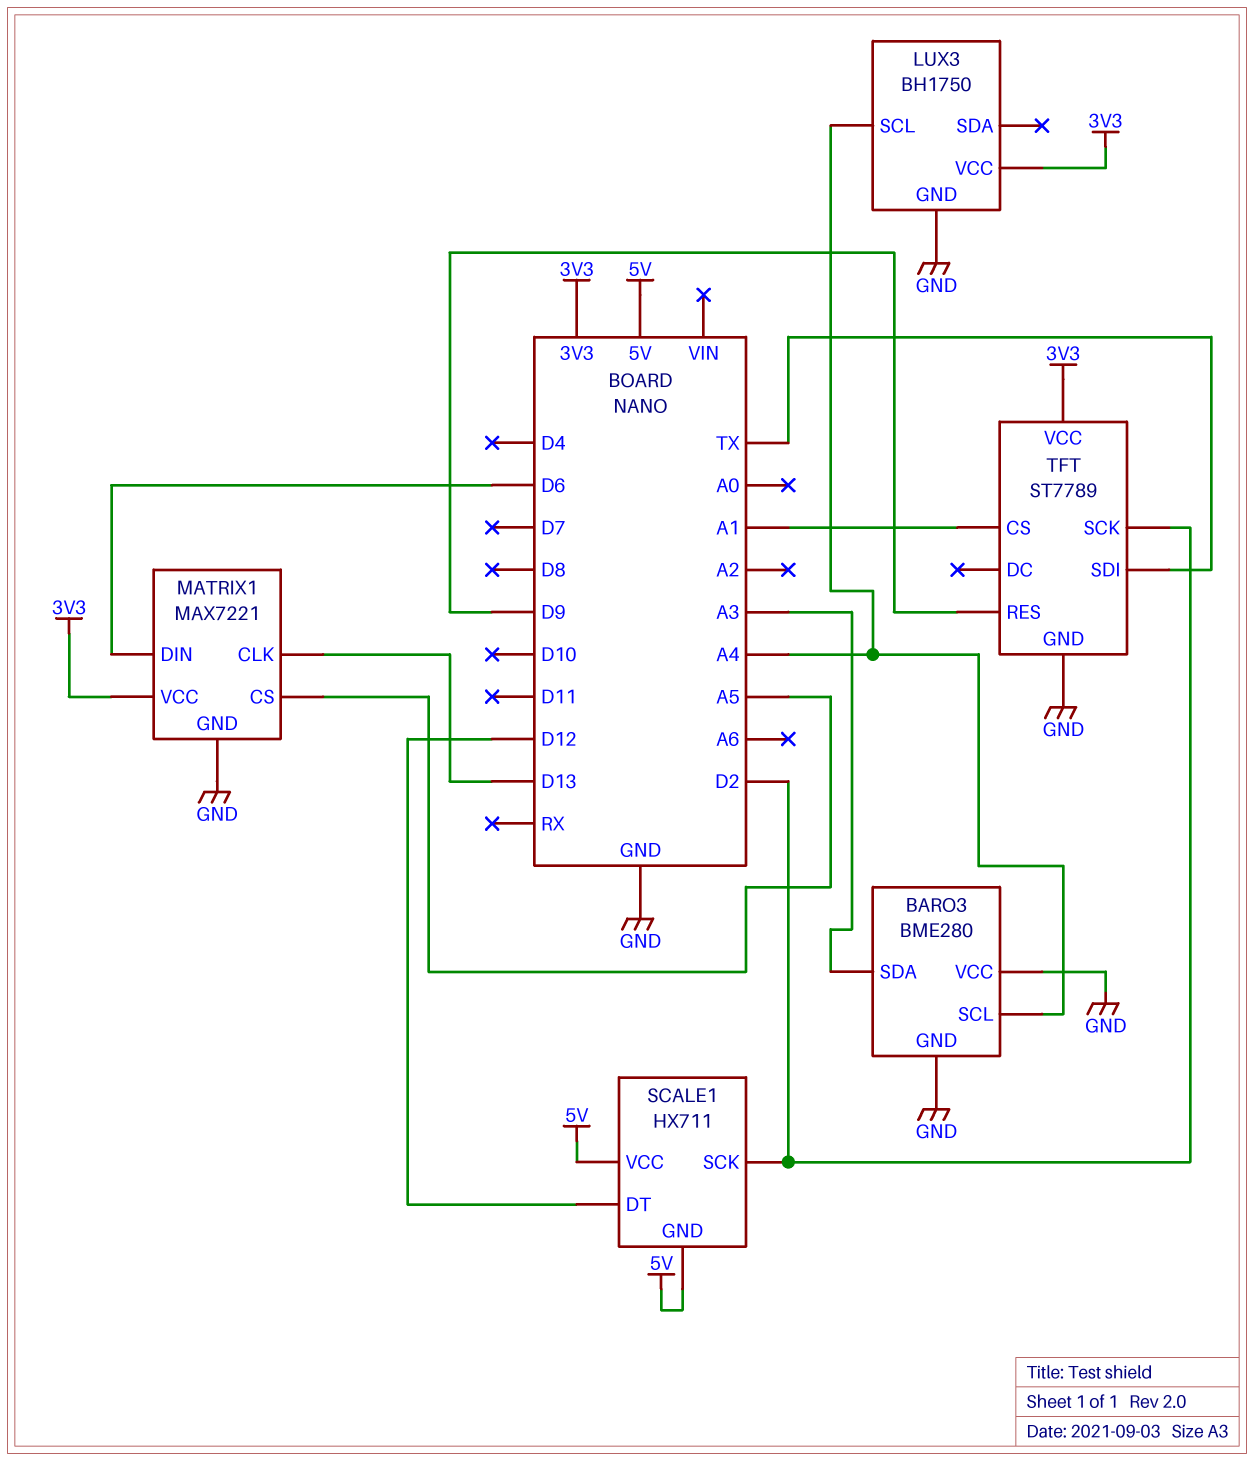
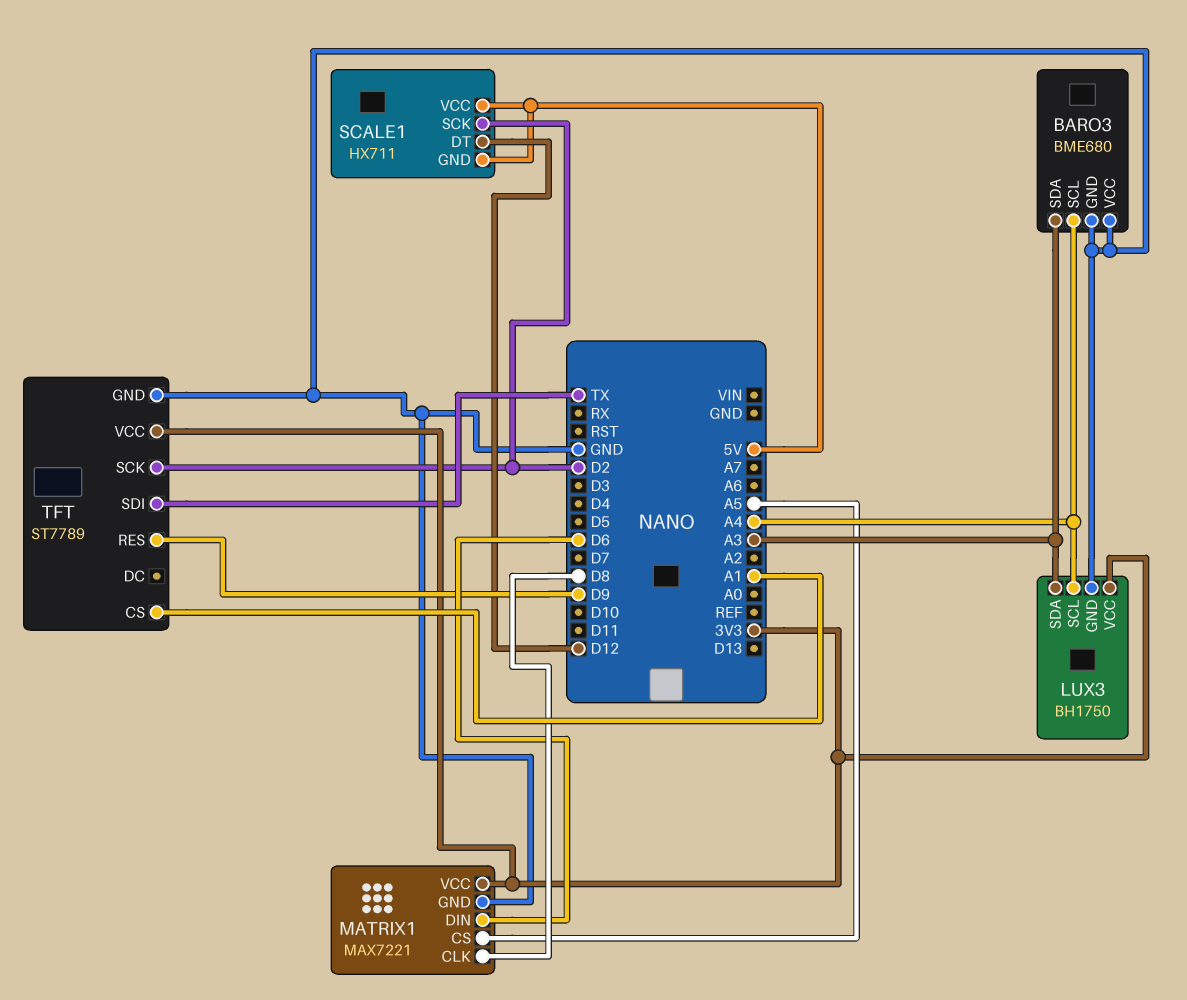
BARO3: BME280 -> BME680
LUX3 pin SDA: none -> A3
MATRIX1 pin CLK: D13 -> D8

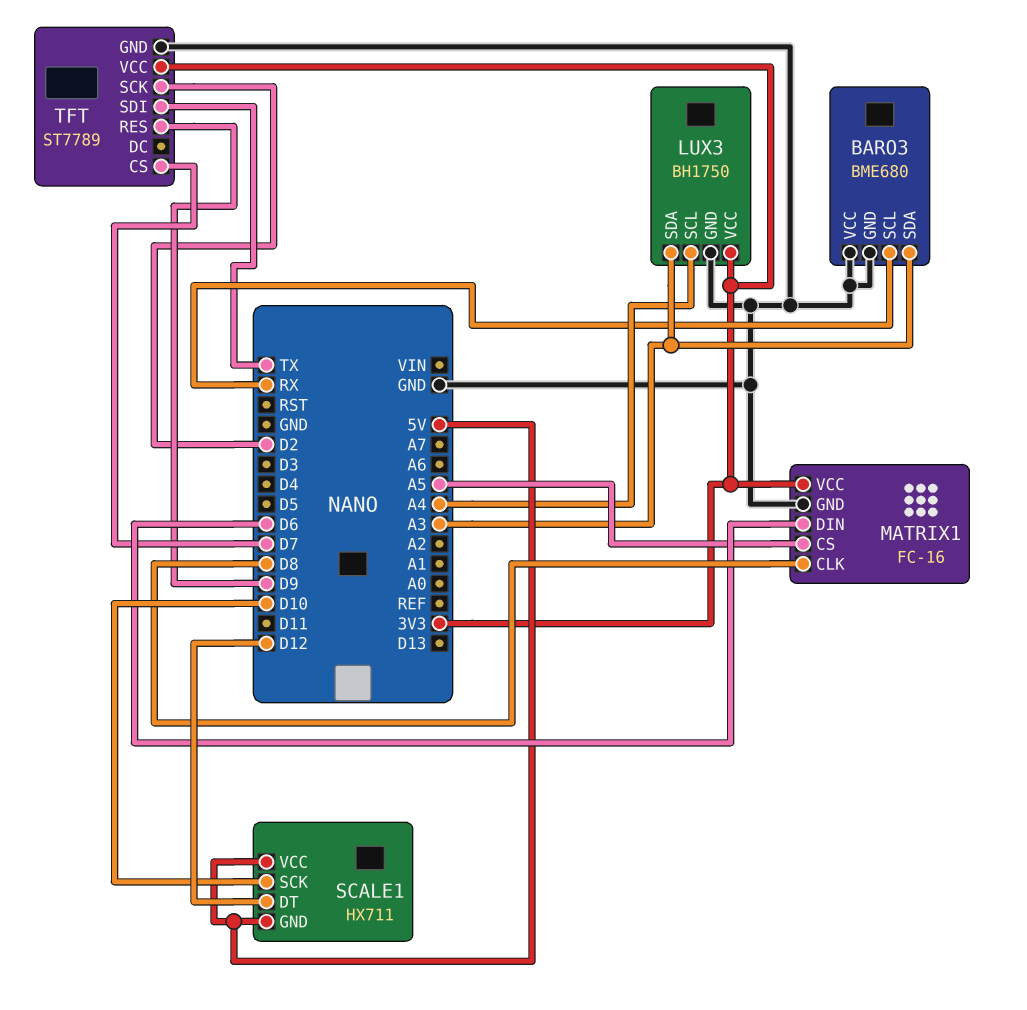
BARO3 pin SCL: A4 -> RX
MATRIX1: MAX7221 -> FC-16
SCALE1 pin SCK: D2 -> D10
TFT pin CS: A1 -> D7

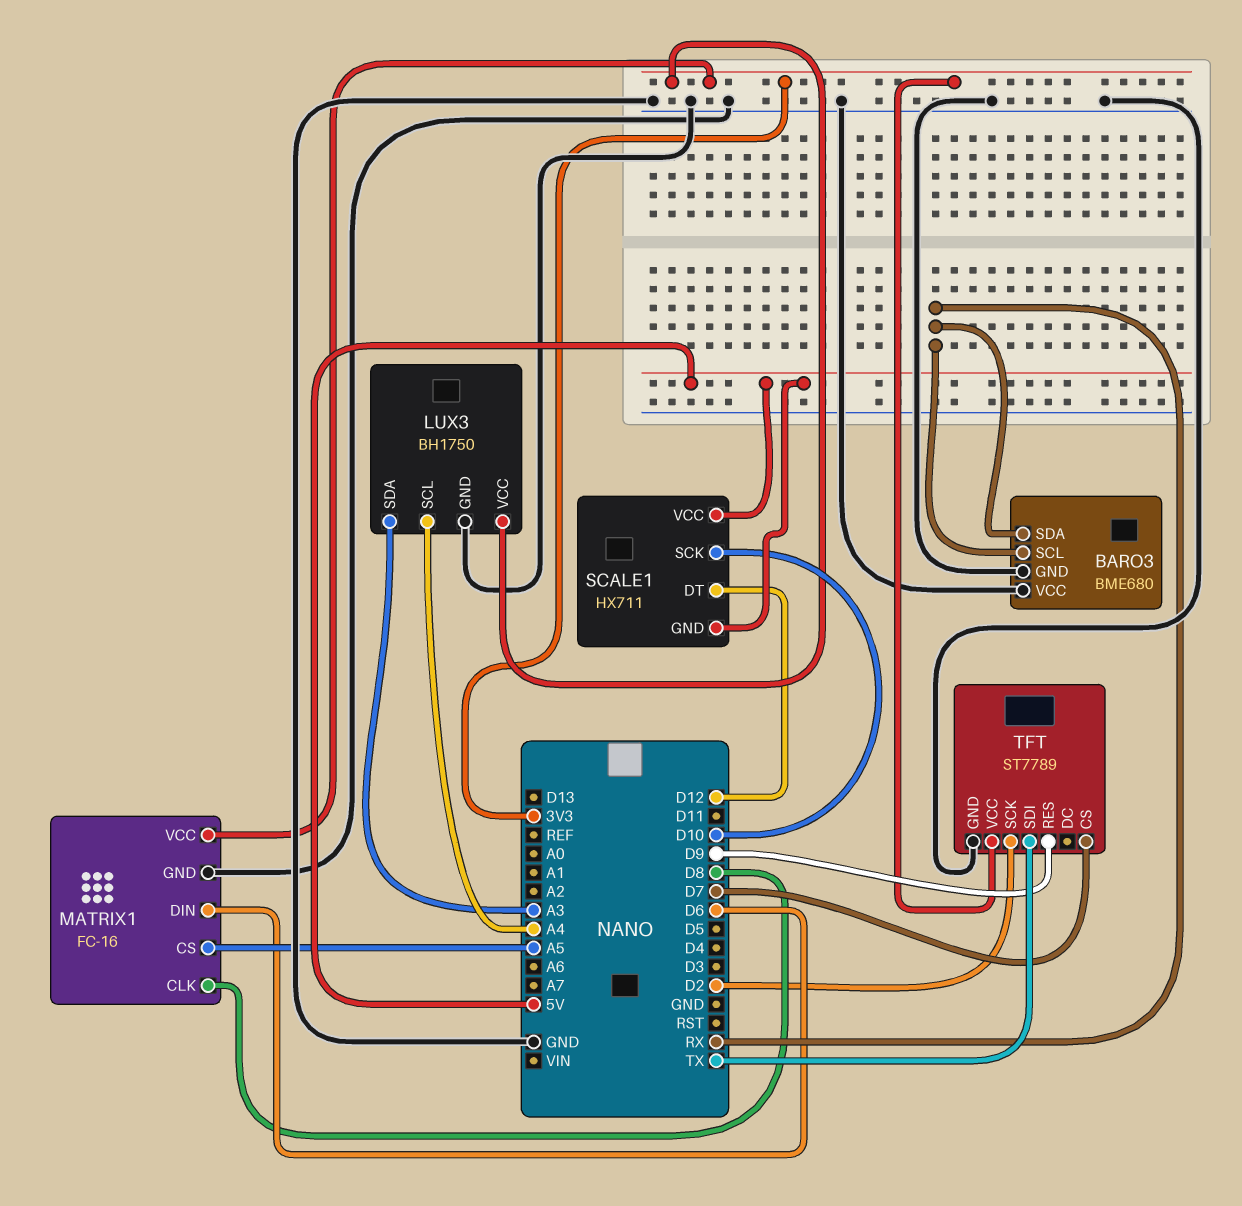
BARO3 pin SDA: A3 -> RX

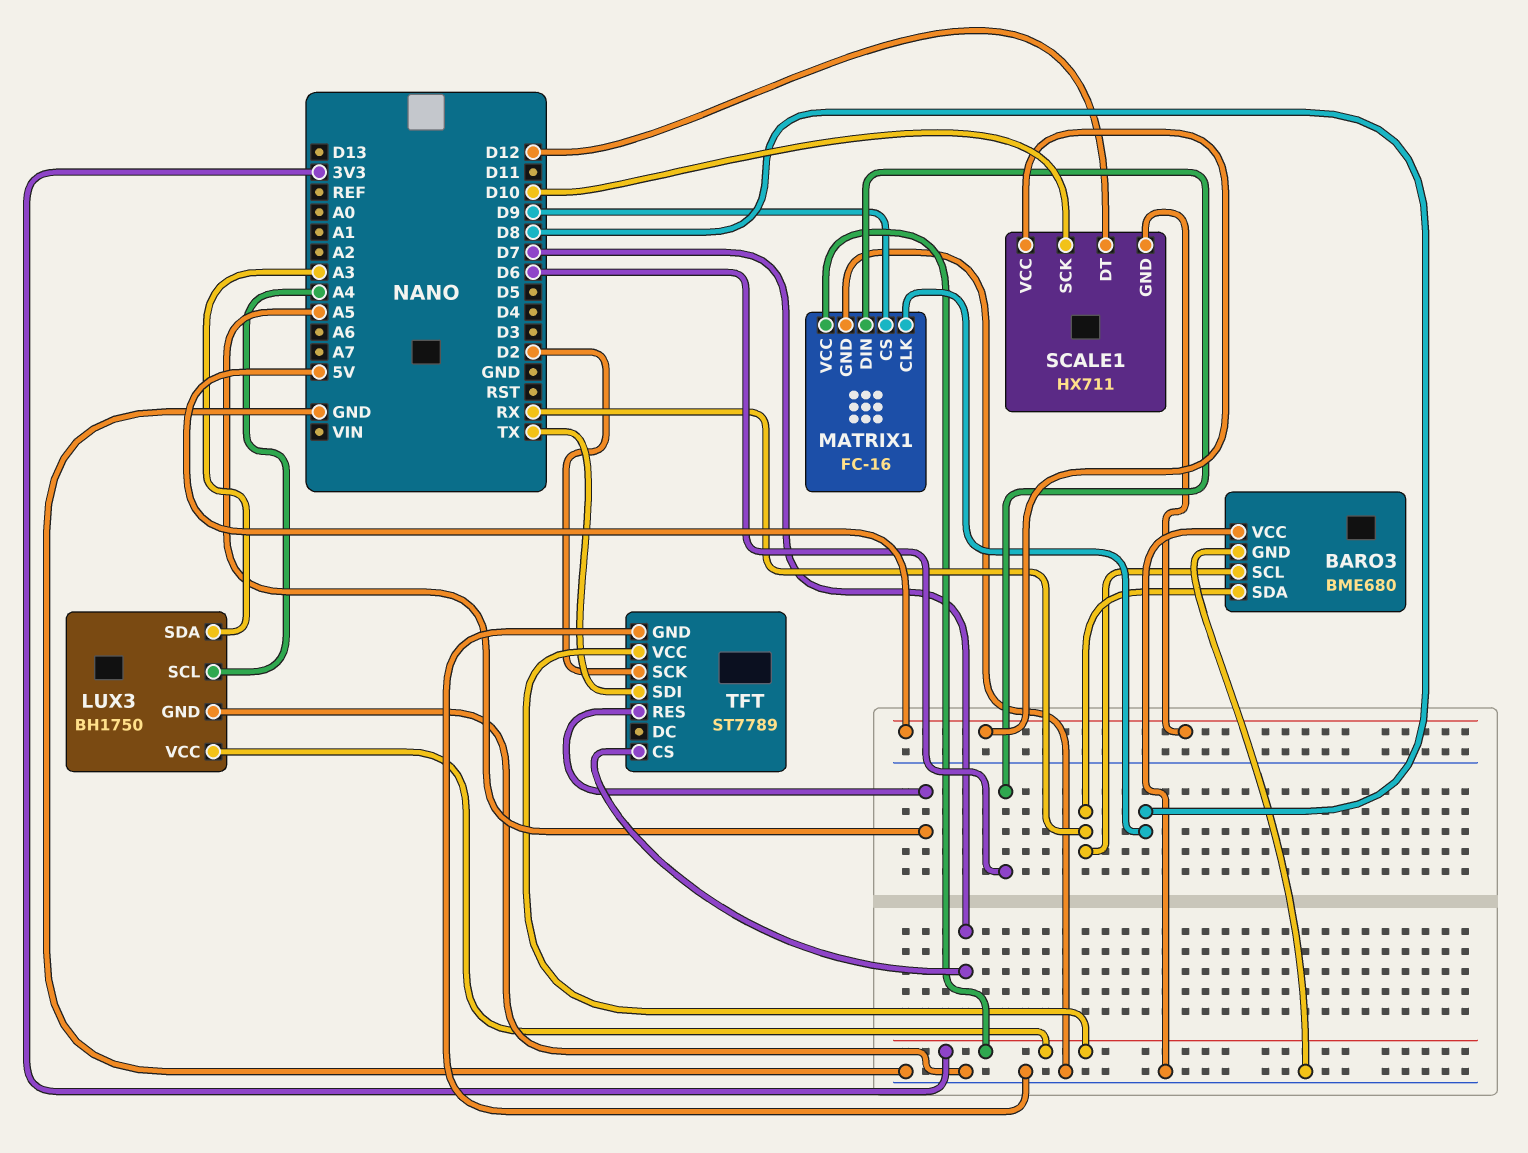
MATRIX1 pin CS: A5 -> D9
TFT pin RES: D9 -> A5

